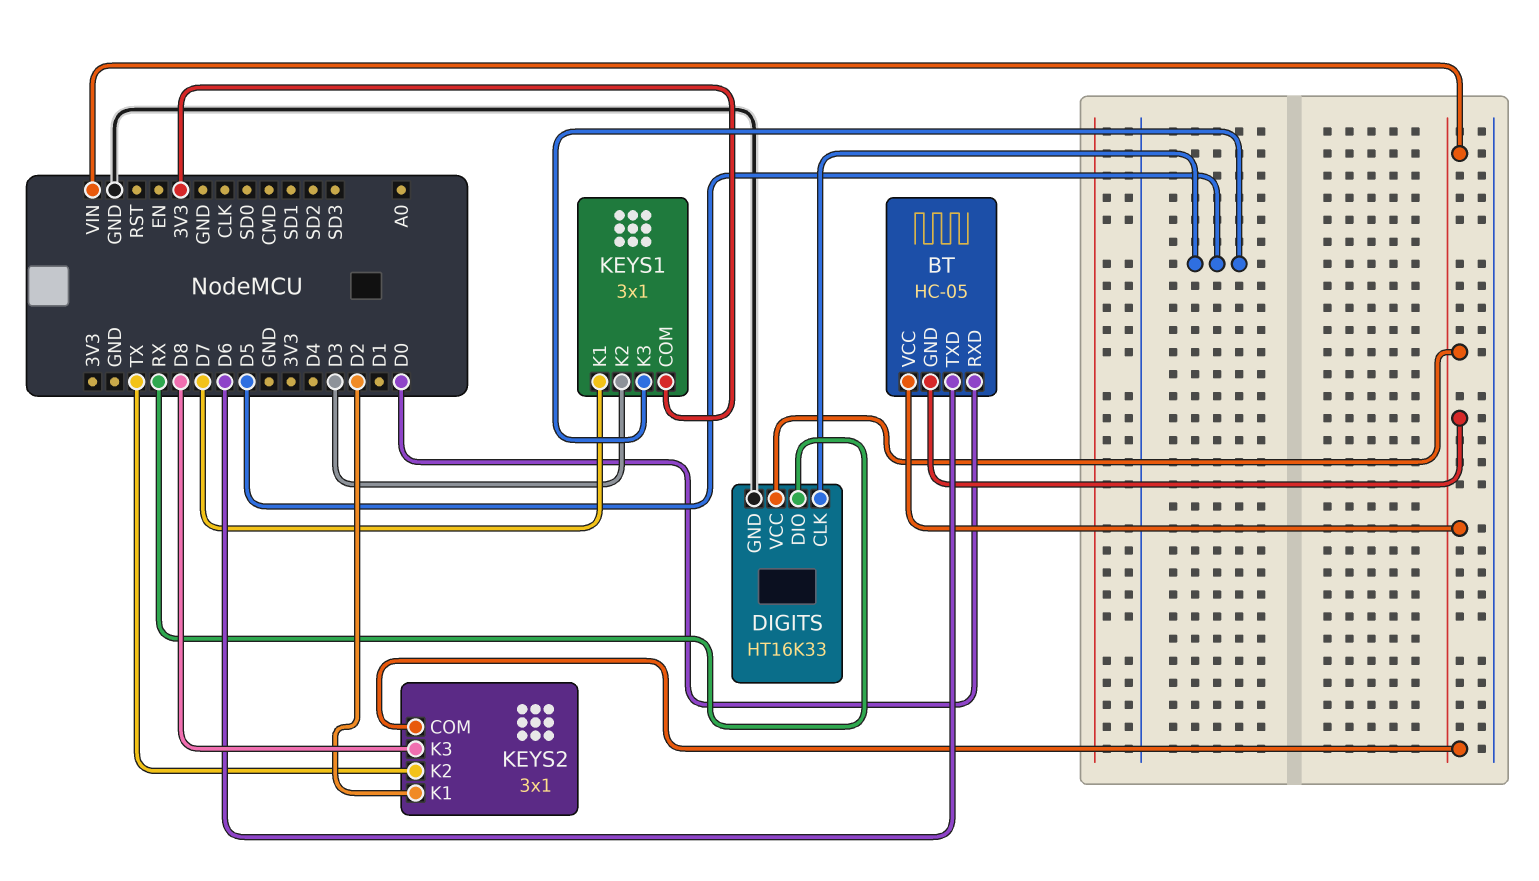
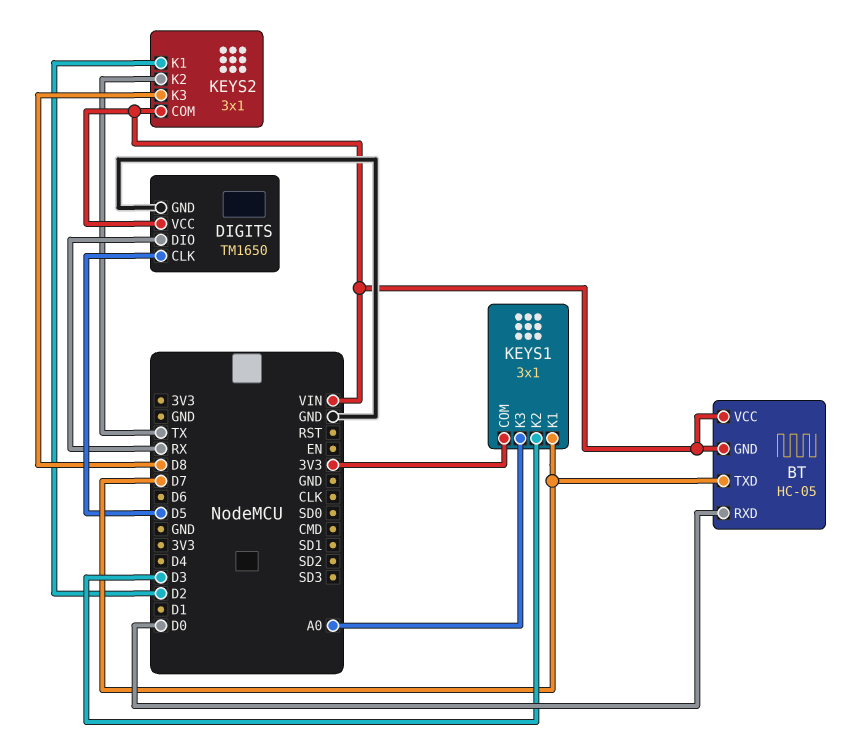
BT pin TXD: D6 -> D7
DIGITS: HT16K33 -> TM1650
KEYS1 pin K3: D5 -> A0

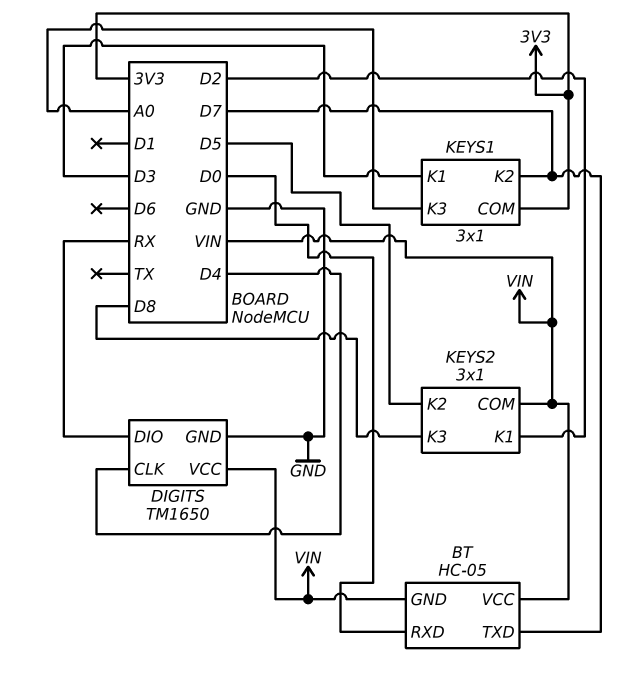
DIGITS pin CLK: D5 -> D4
KEYS1 pin K1: D7 -> D3
KEYS1 pin K2: D3 -> D7
KEYS2 pin K2: TX -> D5

